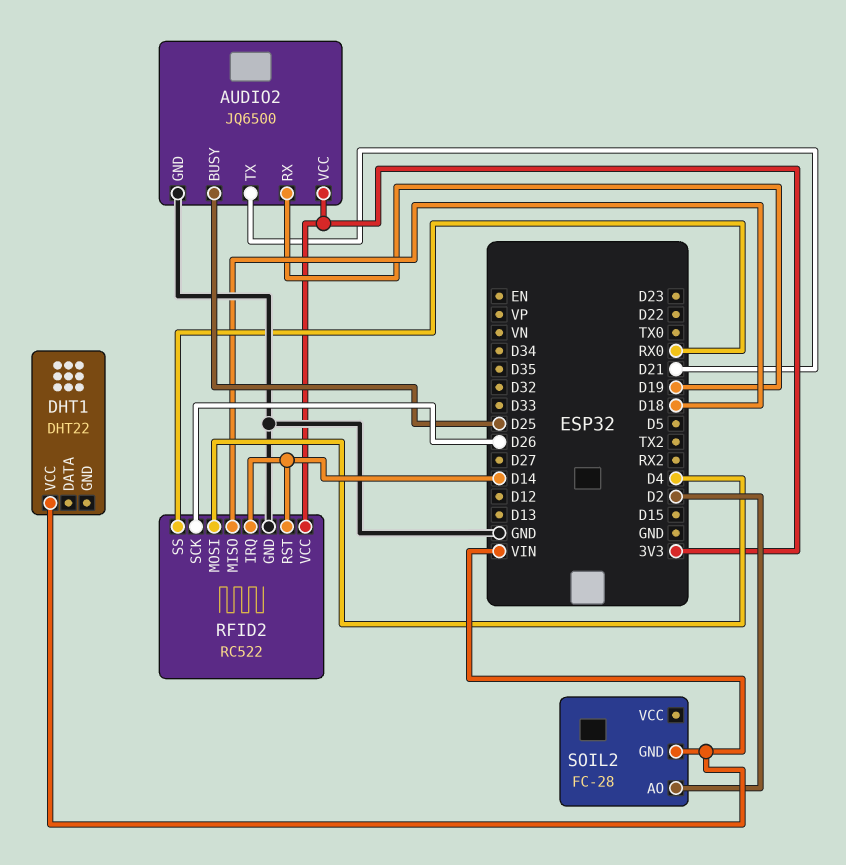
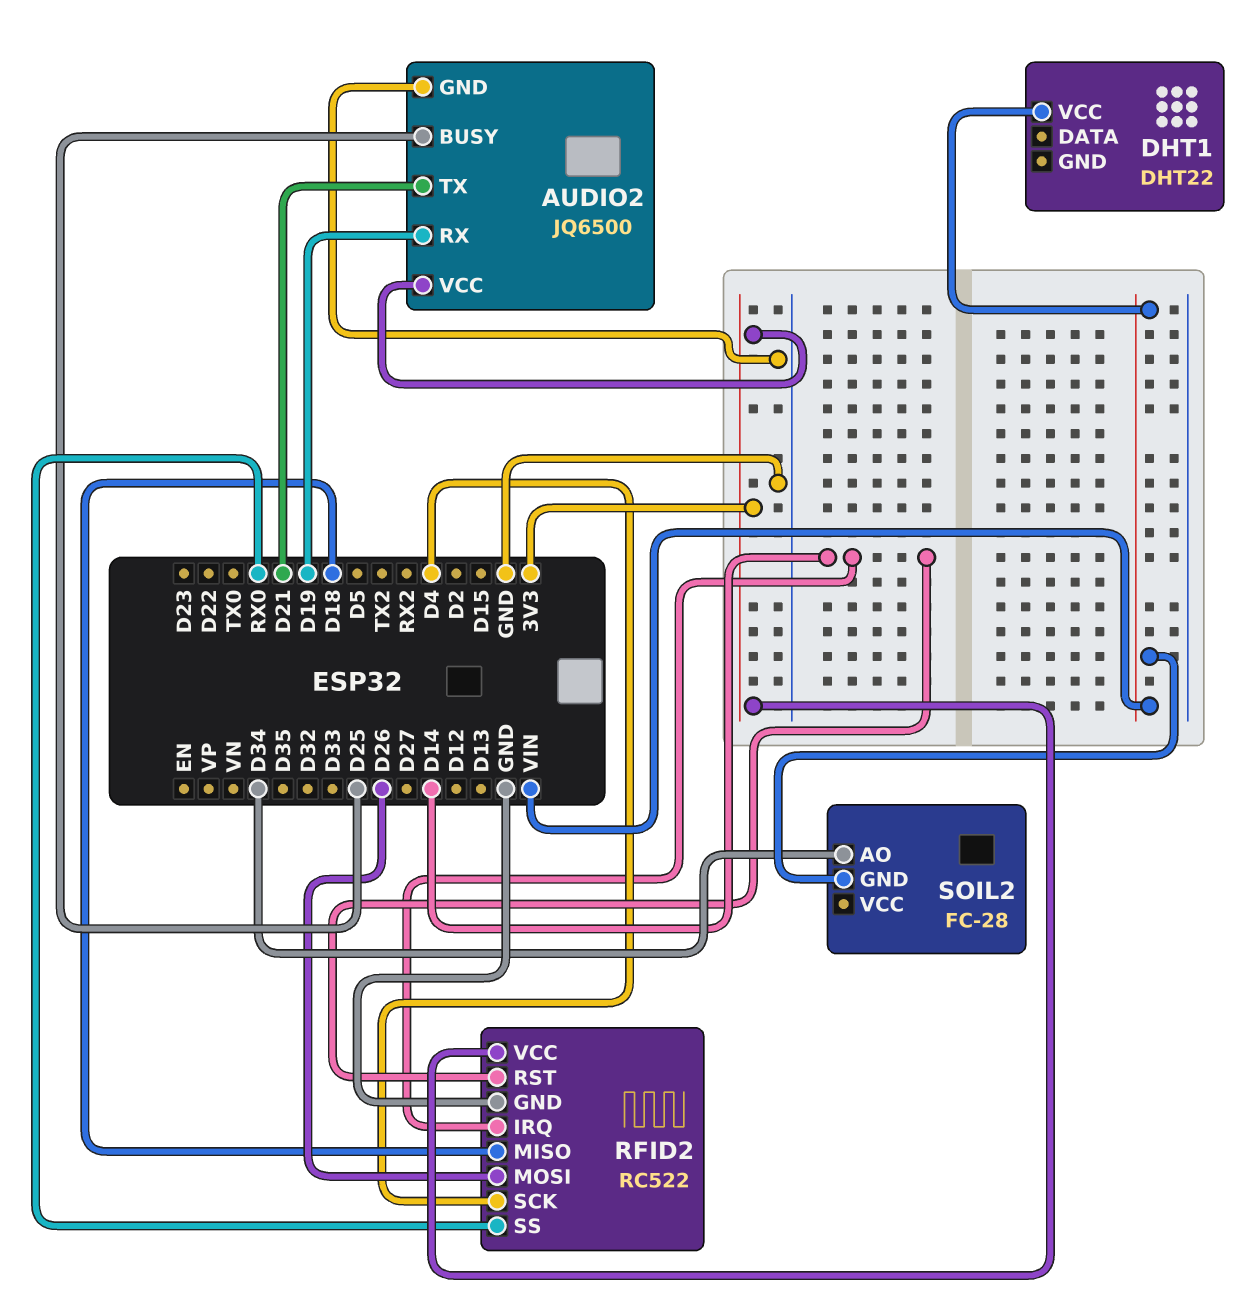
RFID2 pin MOSI: D4 -> D26
RFID2 pin SCK: D26 -> D4
SOIL2 pin AO: D2 -> D34

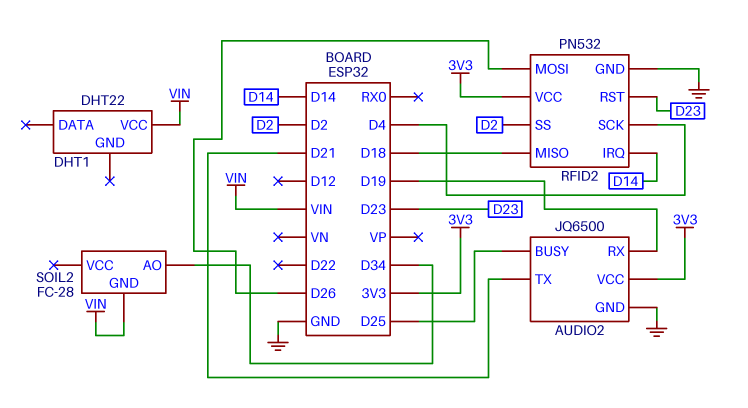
RFID2: RC522 -> PN532
RFID2 pin RST: D14 -> D23
RFID2 pin SS: RX0 -> D2

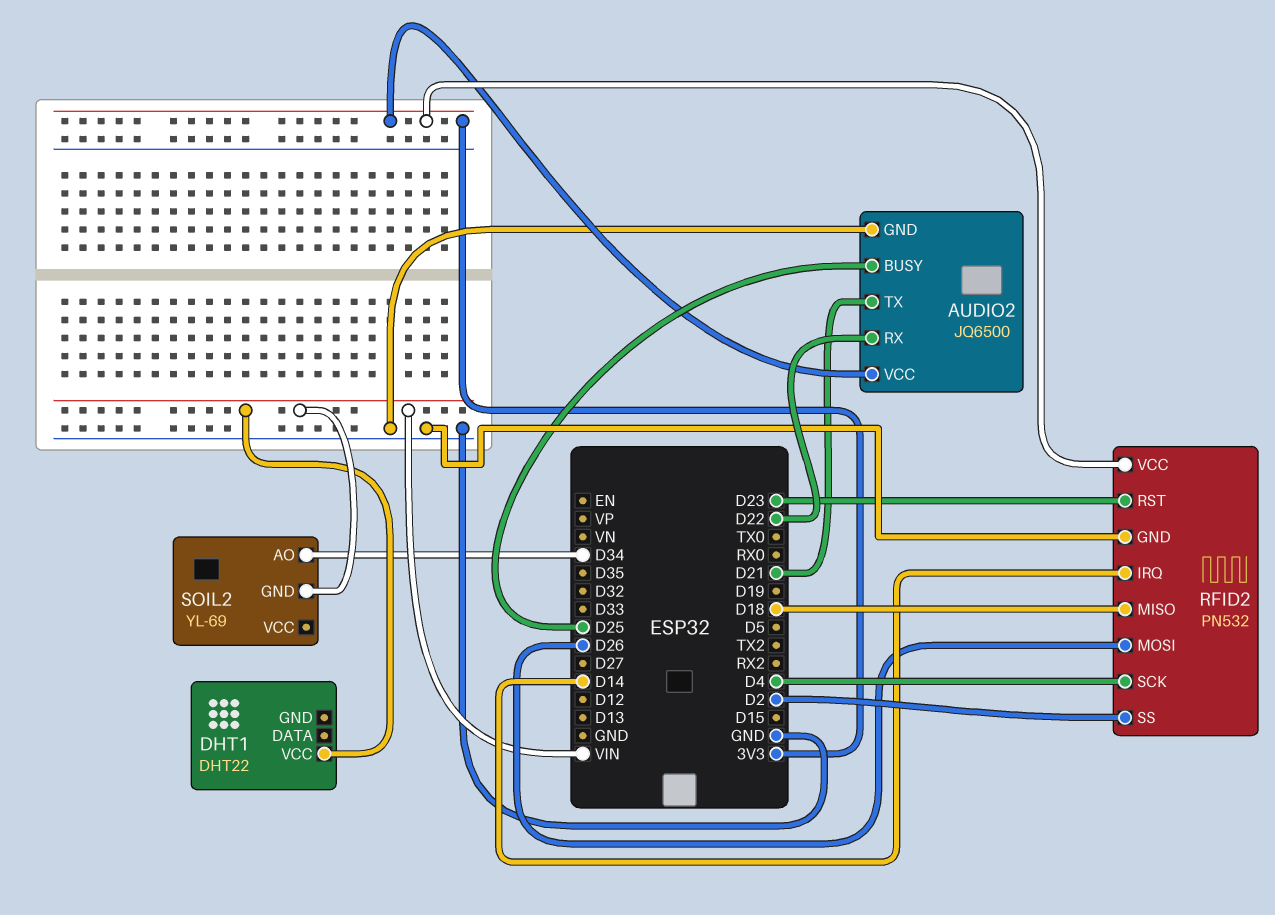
AUDIO2 pin RX: D19 -> D22
SOIL2: FC-28 -> YL-69

